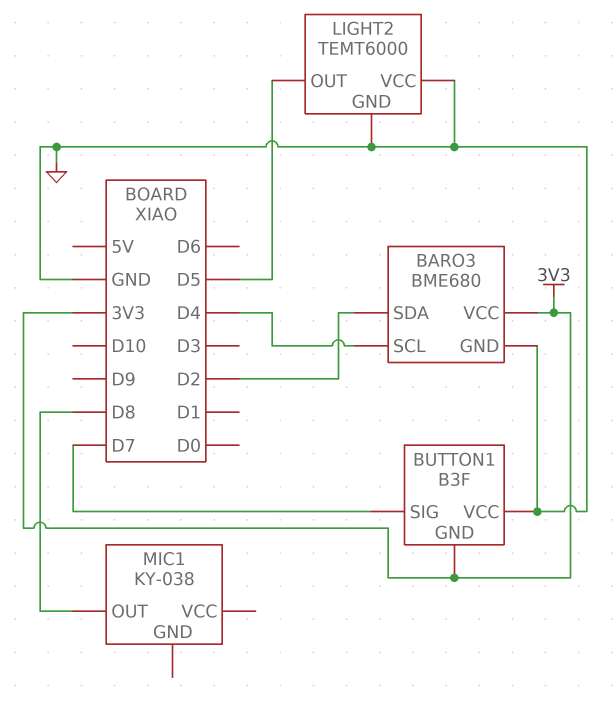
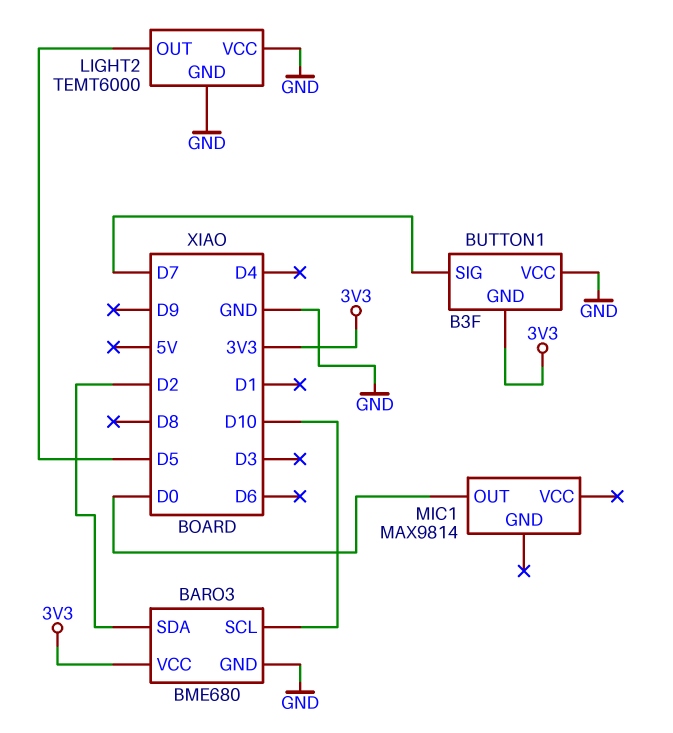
BARO3 pin SCL: D4 -> D10
MIC1: KY-038 -> MAX9814
MIC1 pin OUT: D8 -> D0

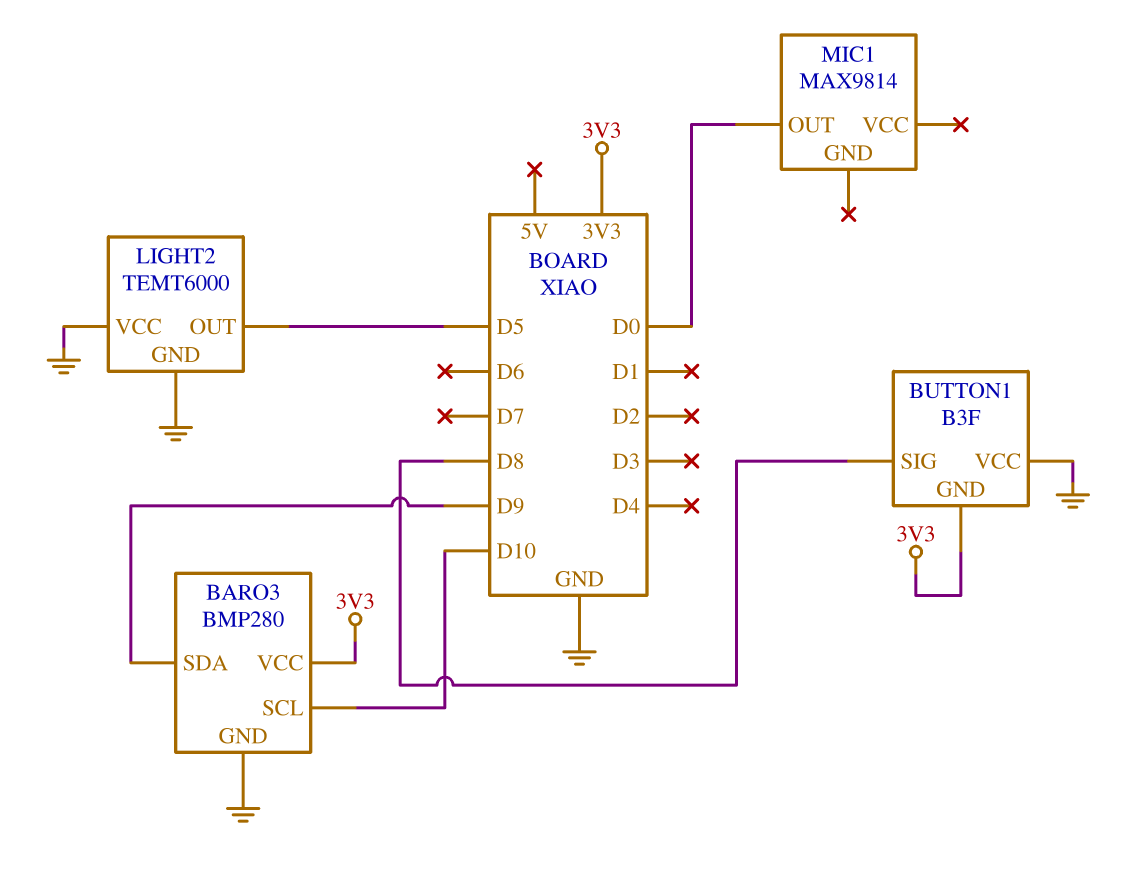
BARO3: BME680 -> BMP280
BARO3 pin SDA: D2 -> D9
BUTTON1 pin SIG: D7 -> D8

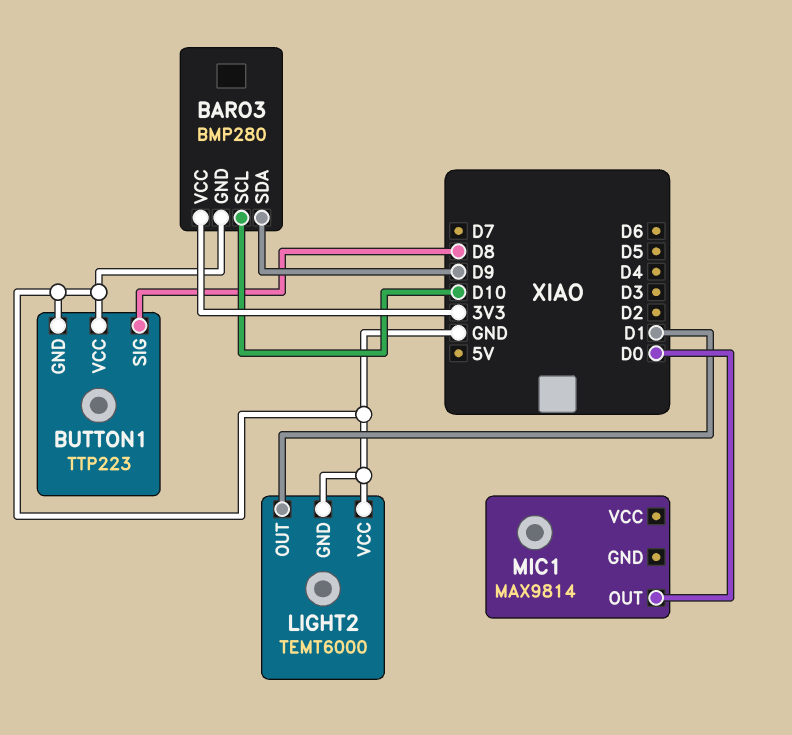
BUTTON1: B3F -> TTP223
BUTTON1 pin GND: 3V3 -> GND
LIGHT2 pin OUT: D5 -> D1

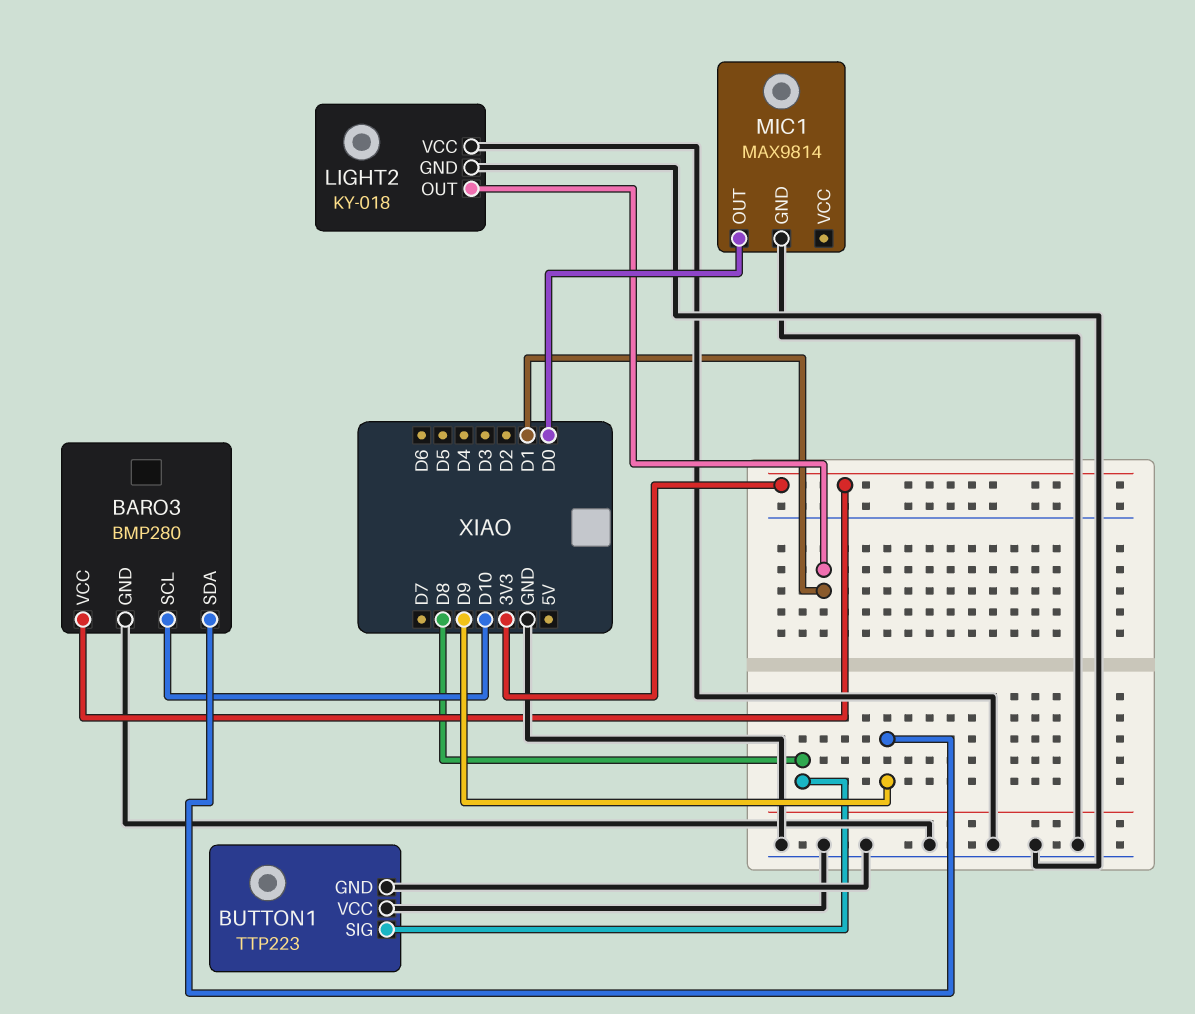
LIGHT2: TEMT6000 -> KY-018
MIC1 pin GND: none -> GND

